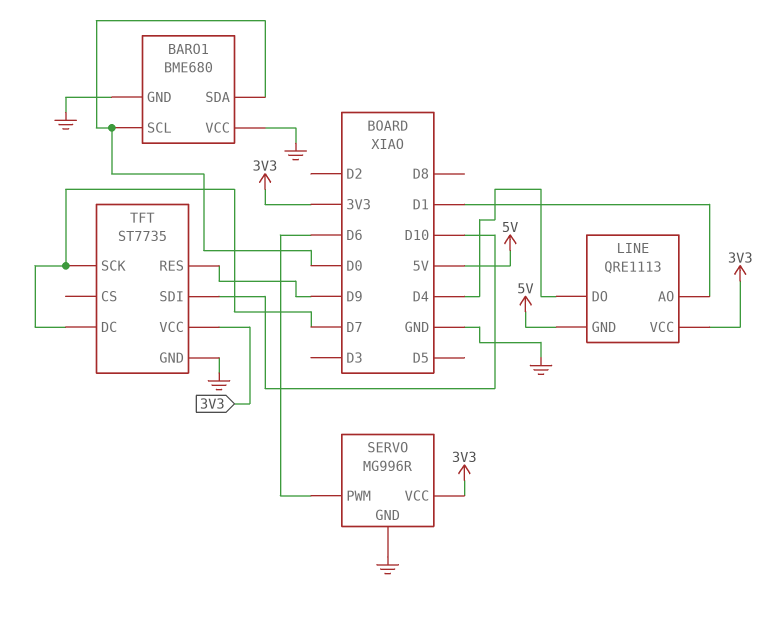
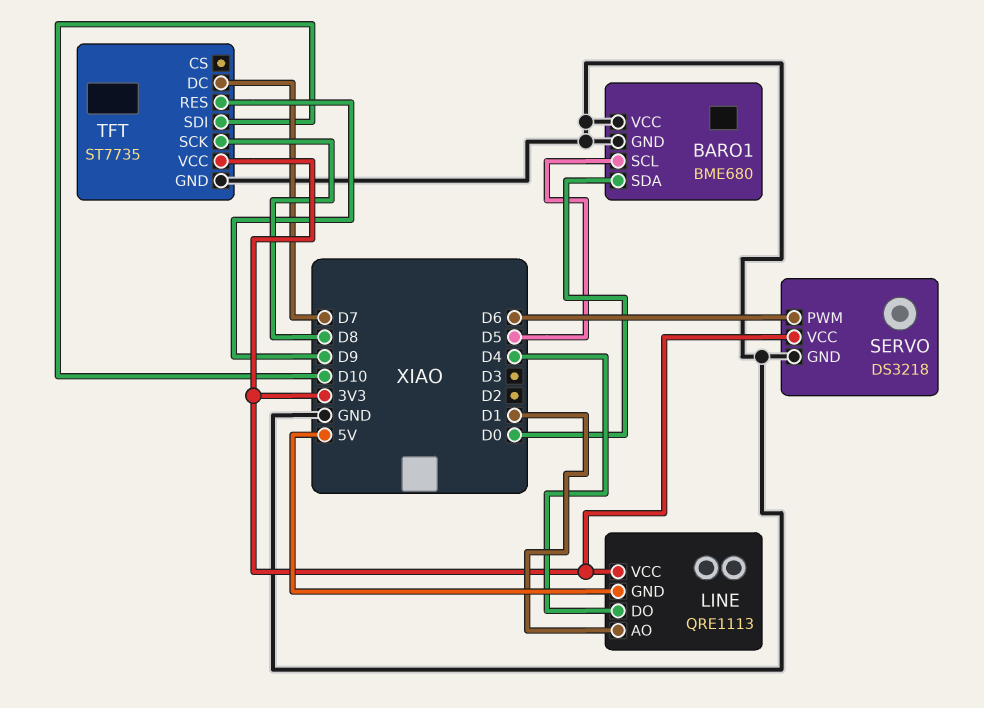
BARO1 pin SCL: D0 -> D5
SERVO: MG996R -> DS3218
TFT pin SCK: D7 -> D8

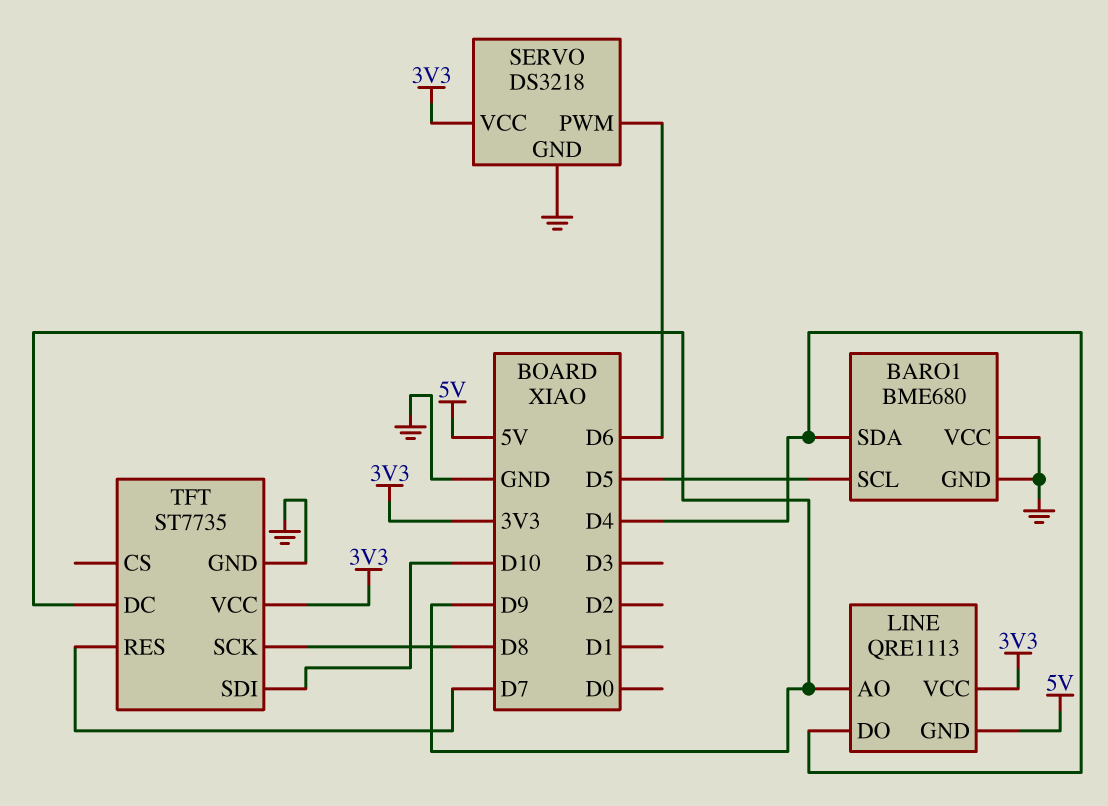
BARO1 pin SDA: D0 -> D4
LINE pin AO: D1 -> D9
TFT pin DC: D7 -> D9
TFT pin RES: D9 -> D7

